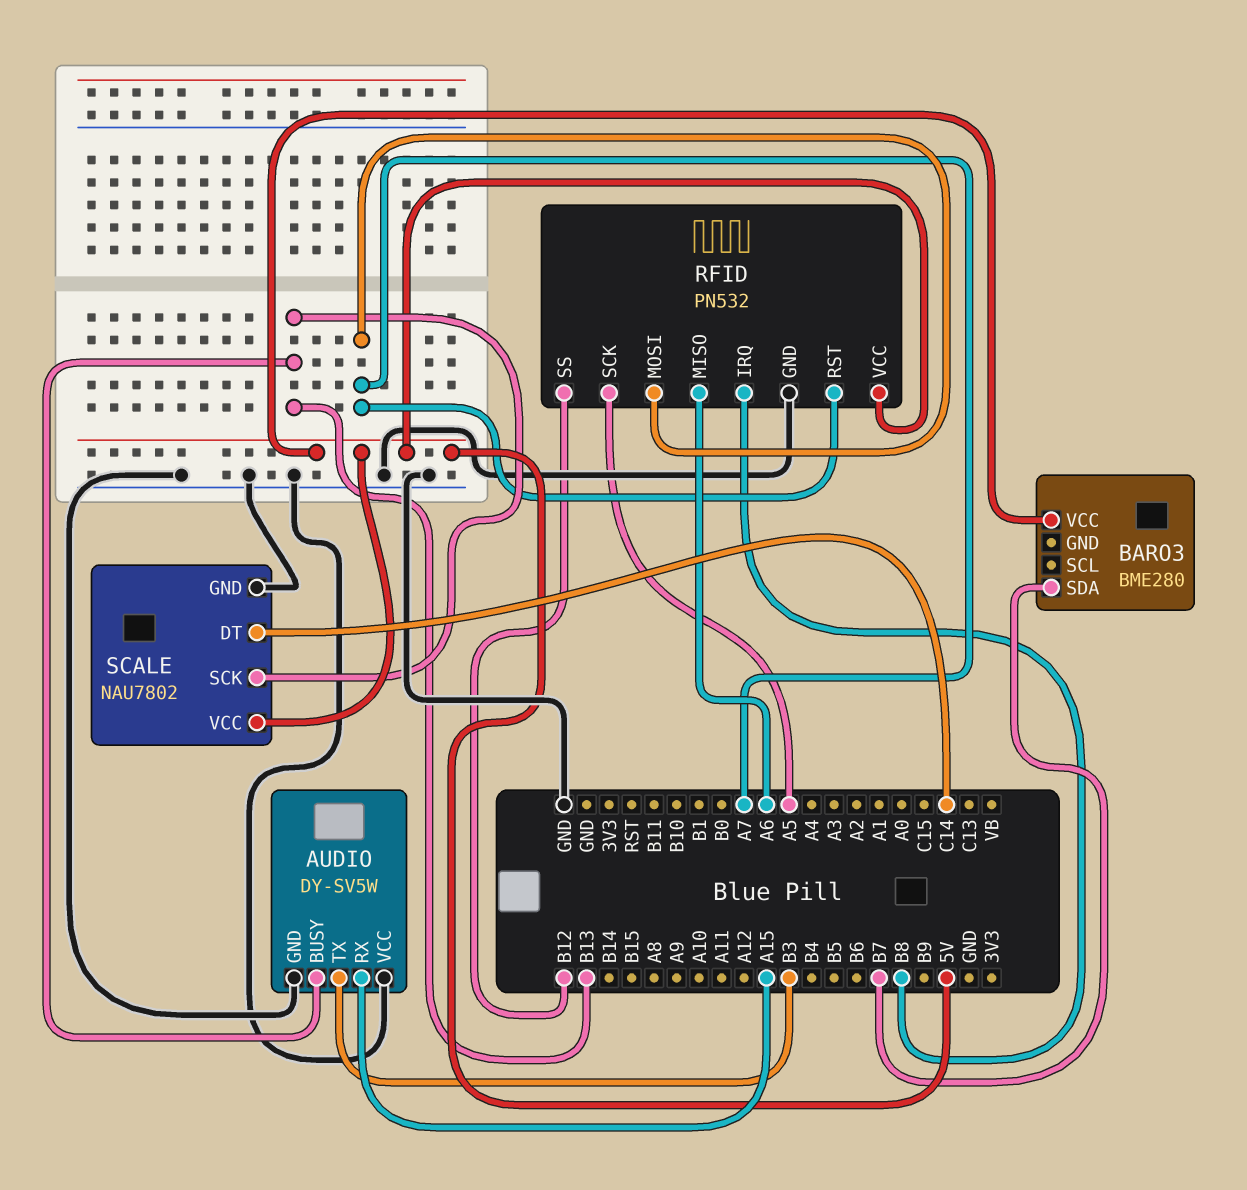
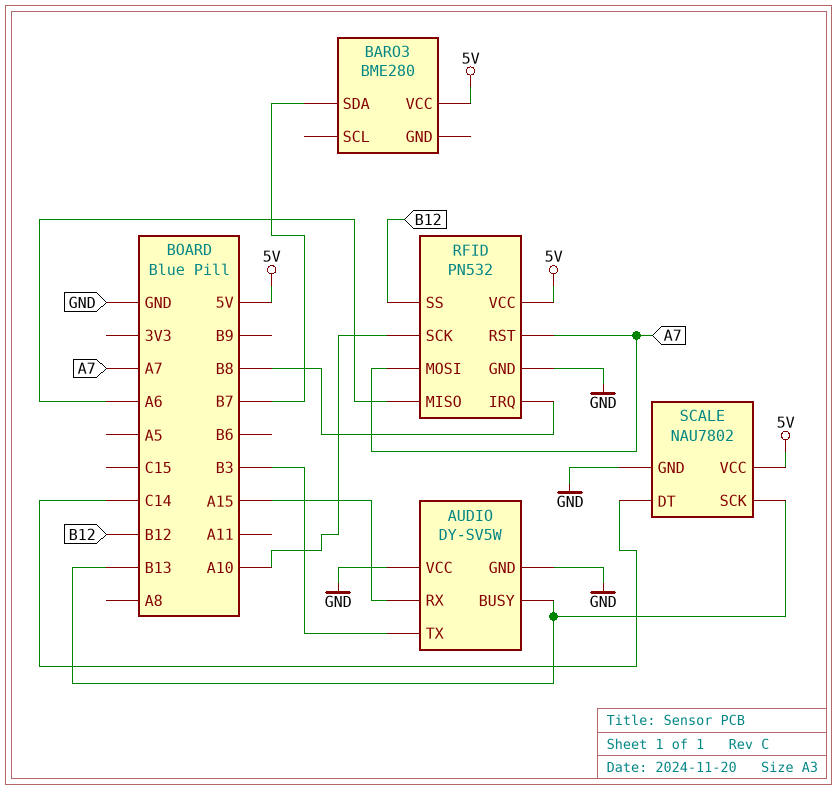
RFID pin SCK: A5 -> A10

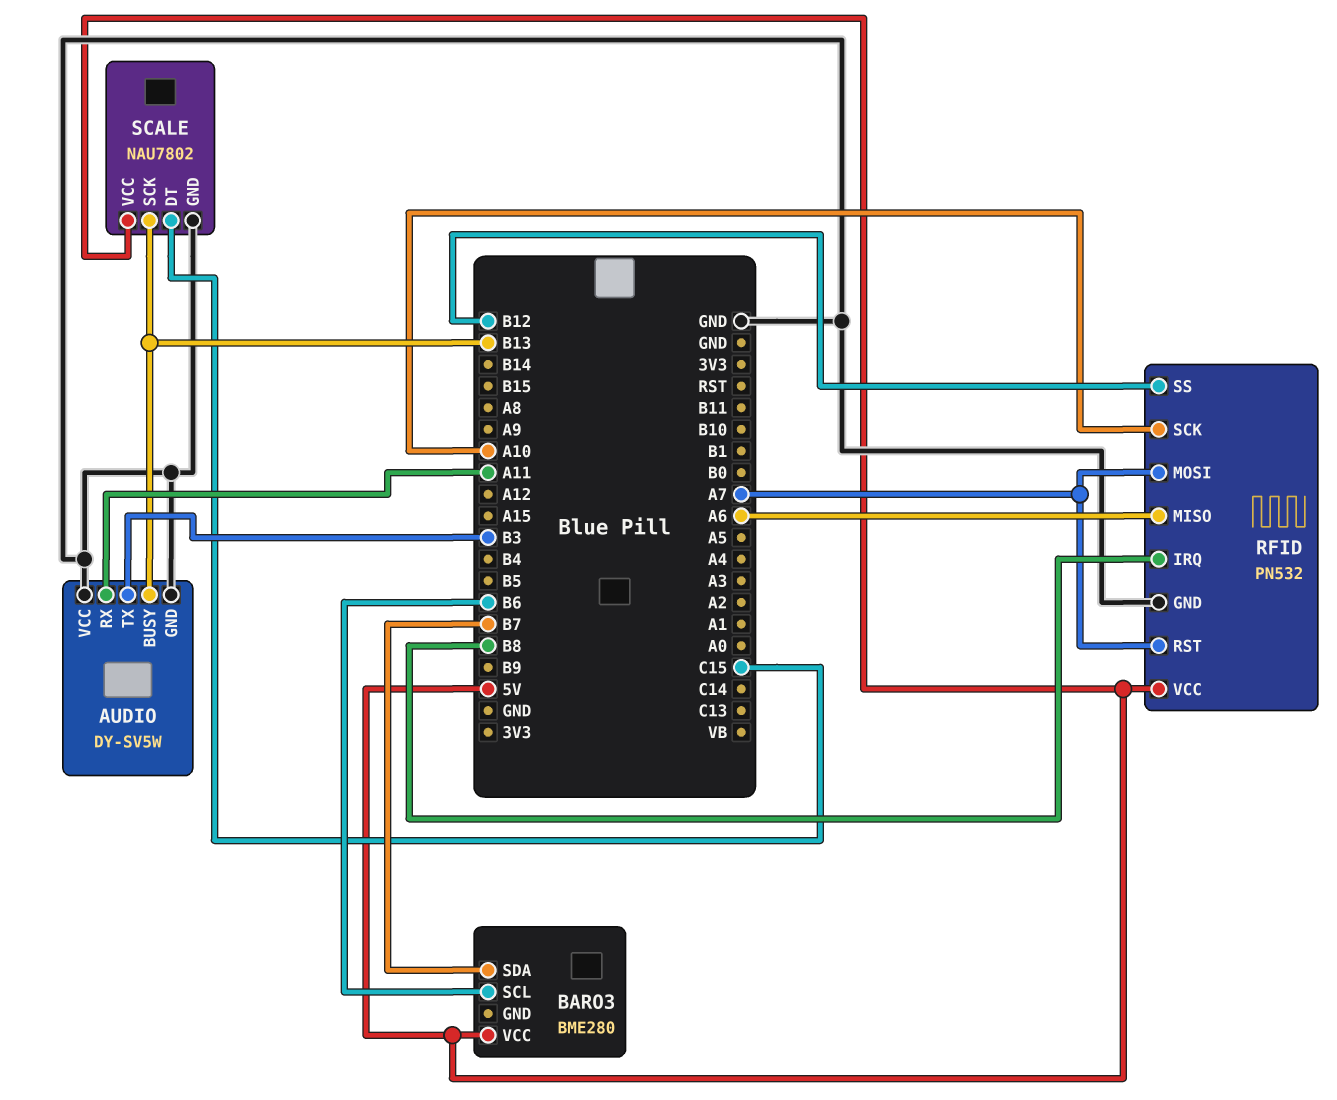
AUDIO pin RX: A15 -> A11
BARO3 pin SCL: none -> B6
SCALE pin DT: C14 -> C15

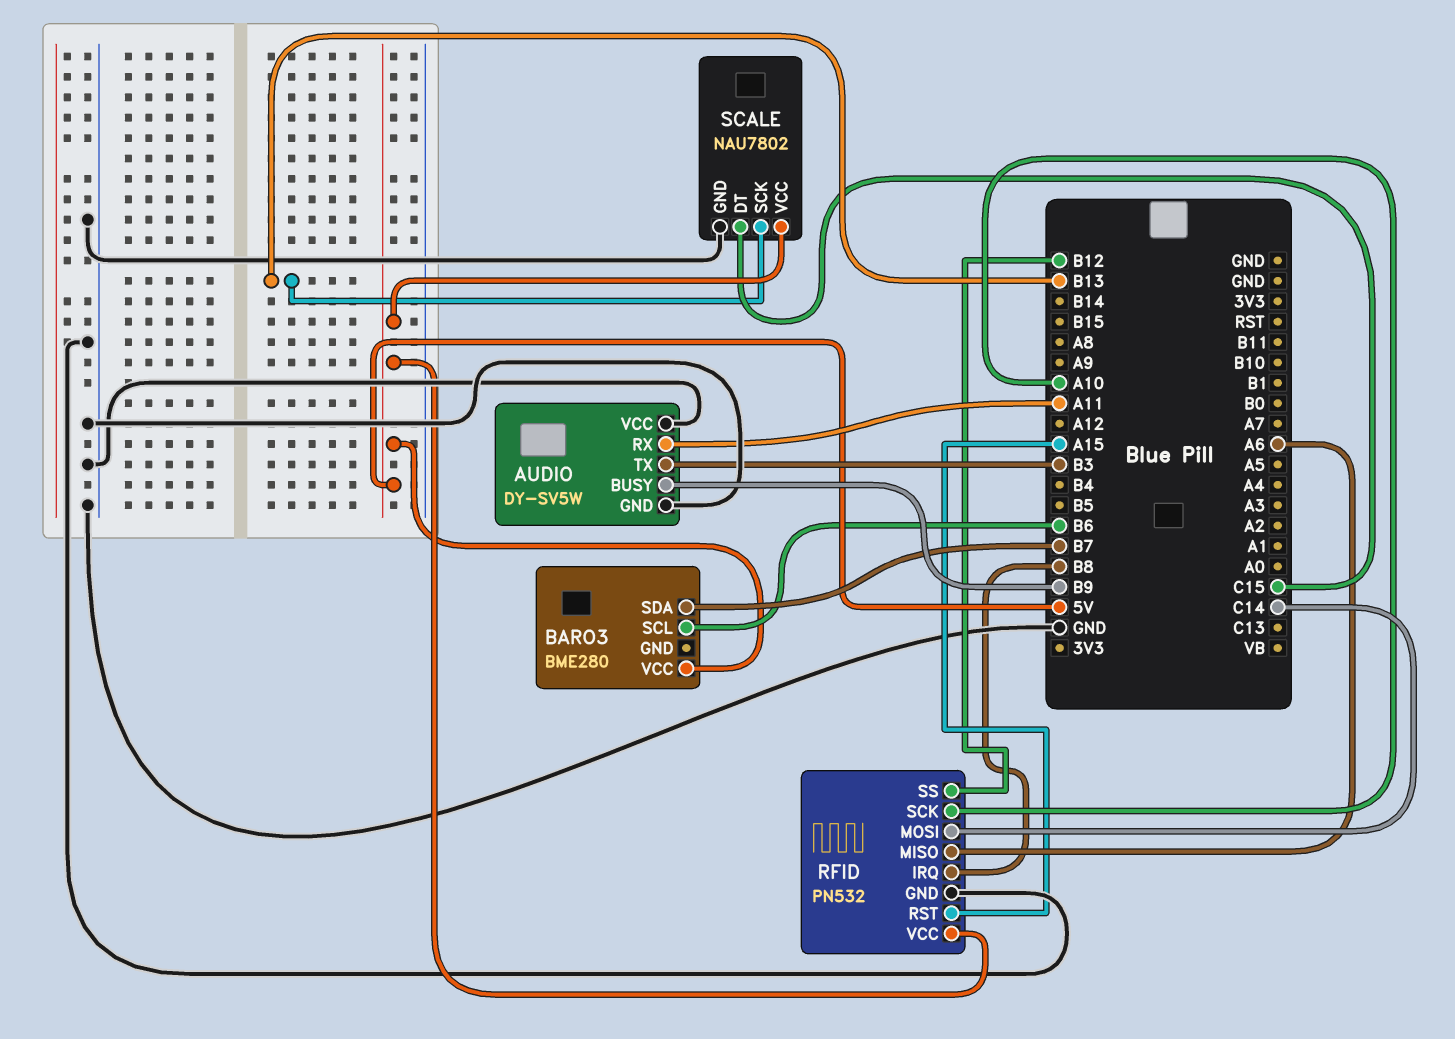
AUDIO pin BUSY: B13 -> B9
RFID pin MOSI: A7 -> C14
RFID pin RST: A7 -> A15

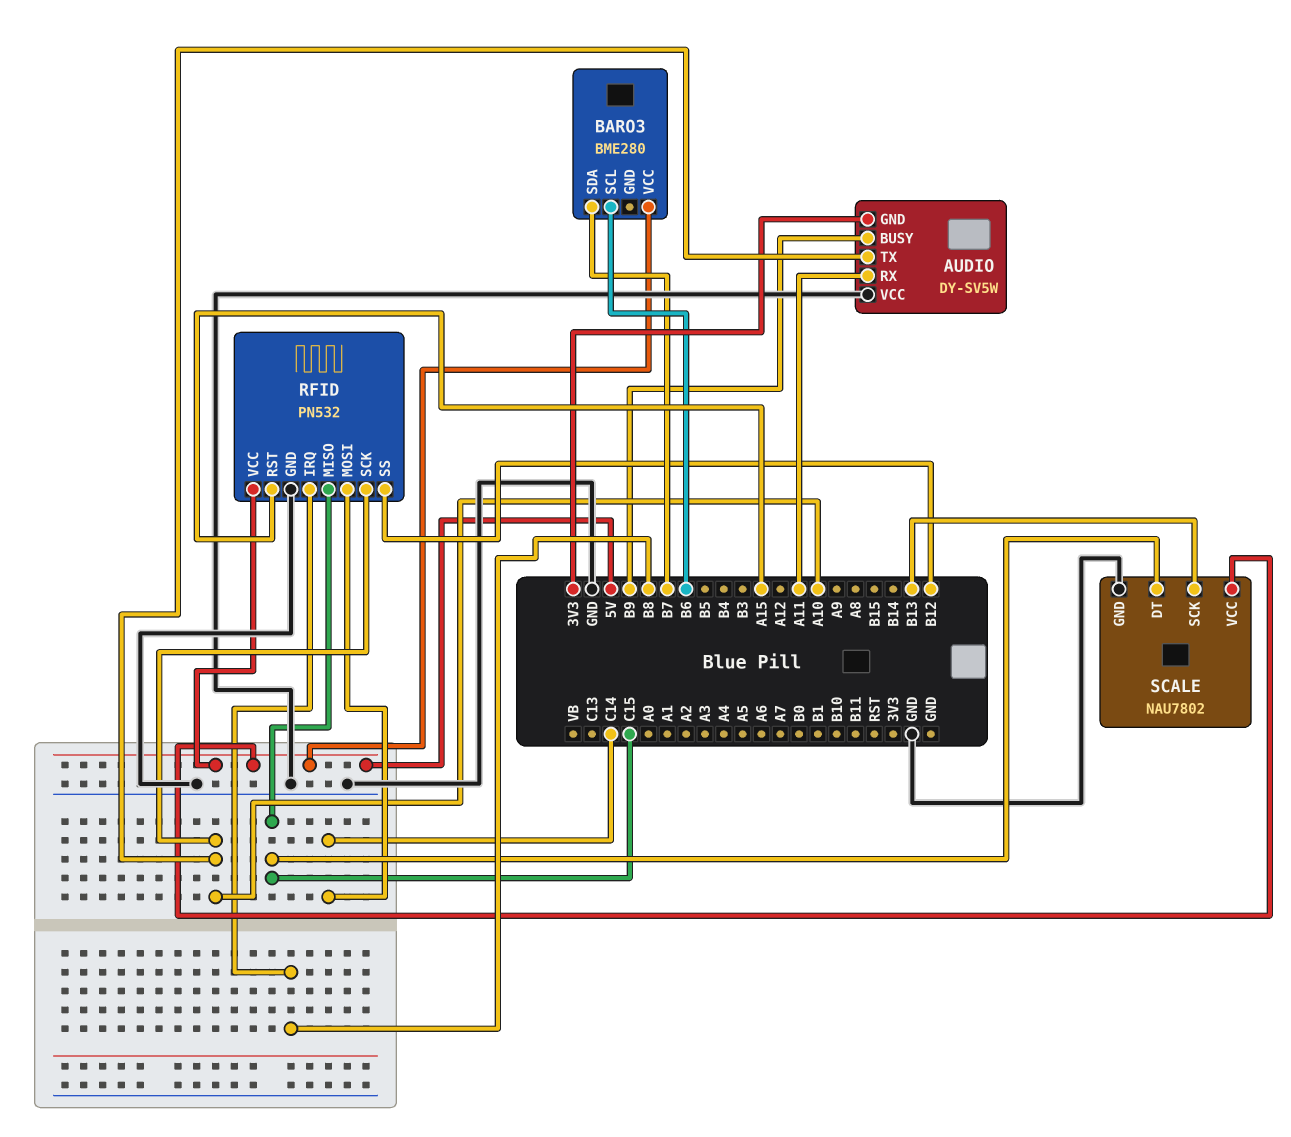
AUDIO pin GND: GND -> 3V3
AUDIO pin TX: B3 -> A10
RFID pin MISO: A6 -> C15

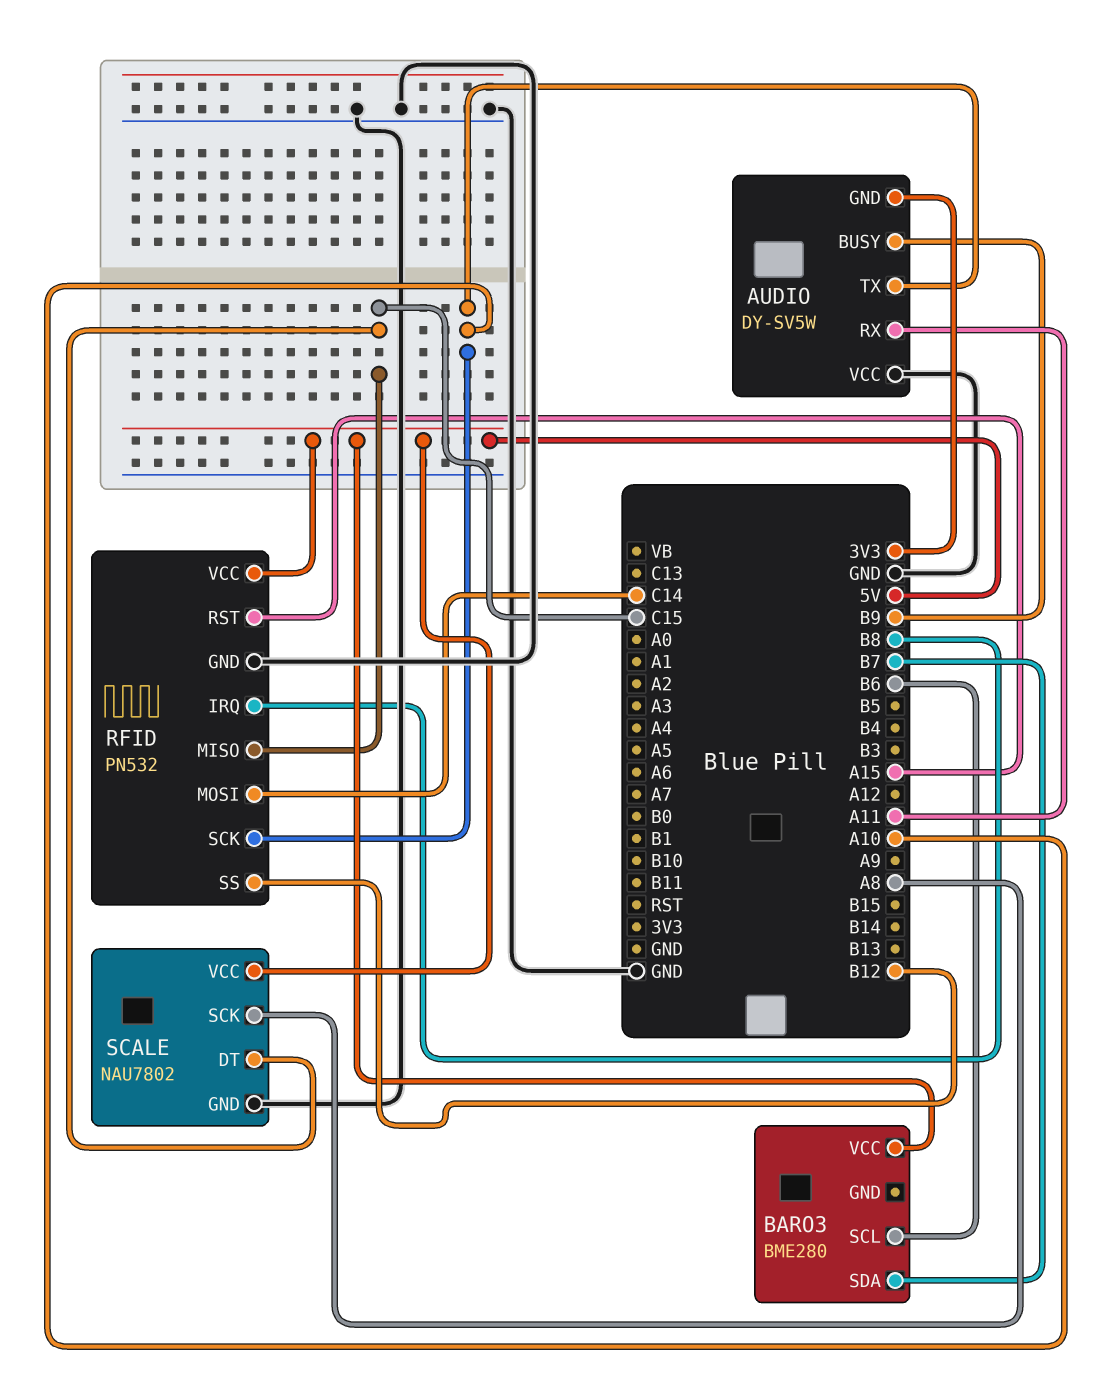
SCALE pin SCK: B13 -> A8

